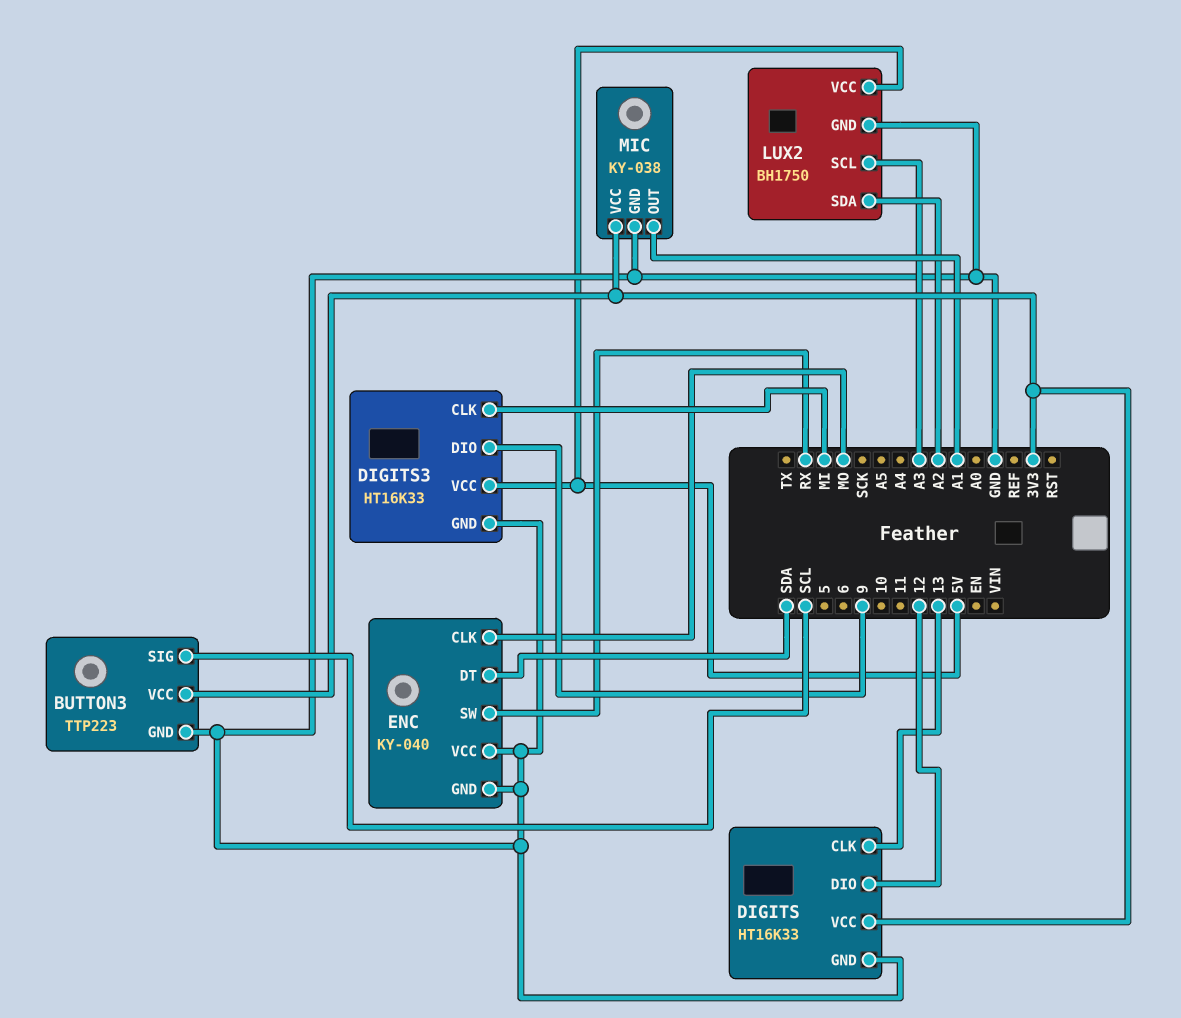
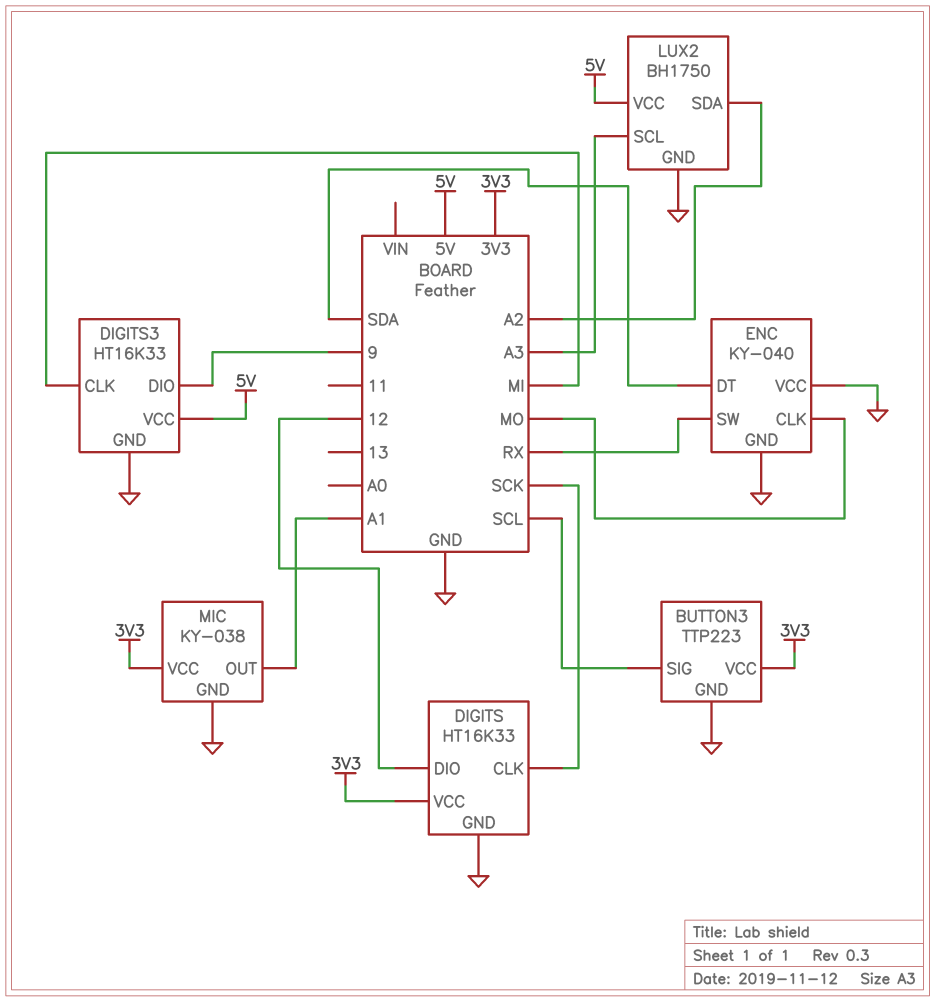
DIGITS pin CLK: 13 -> SCK

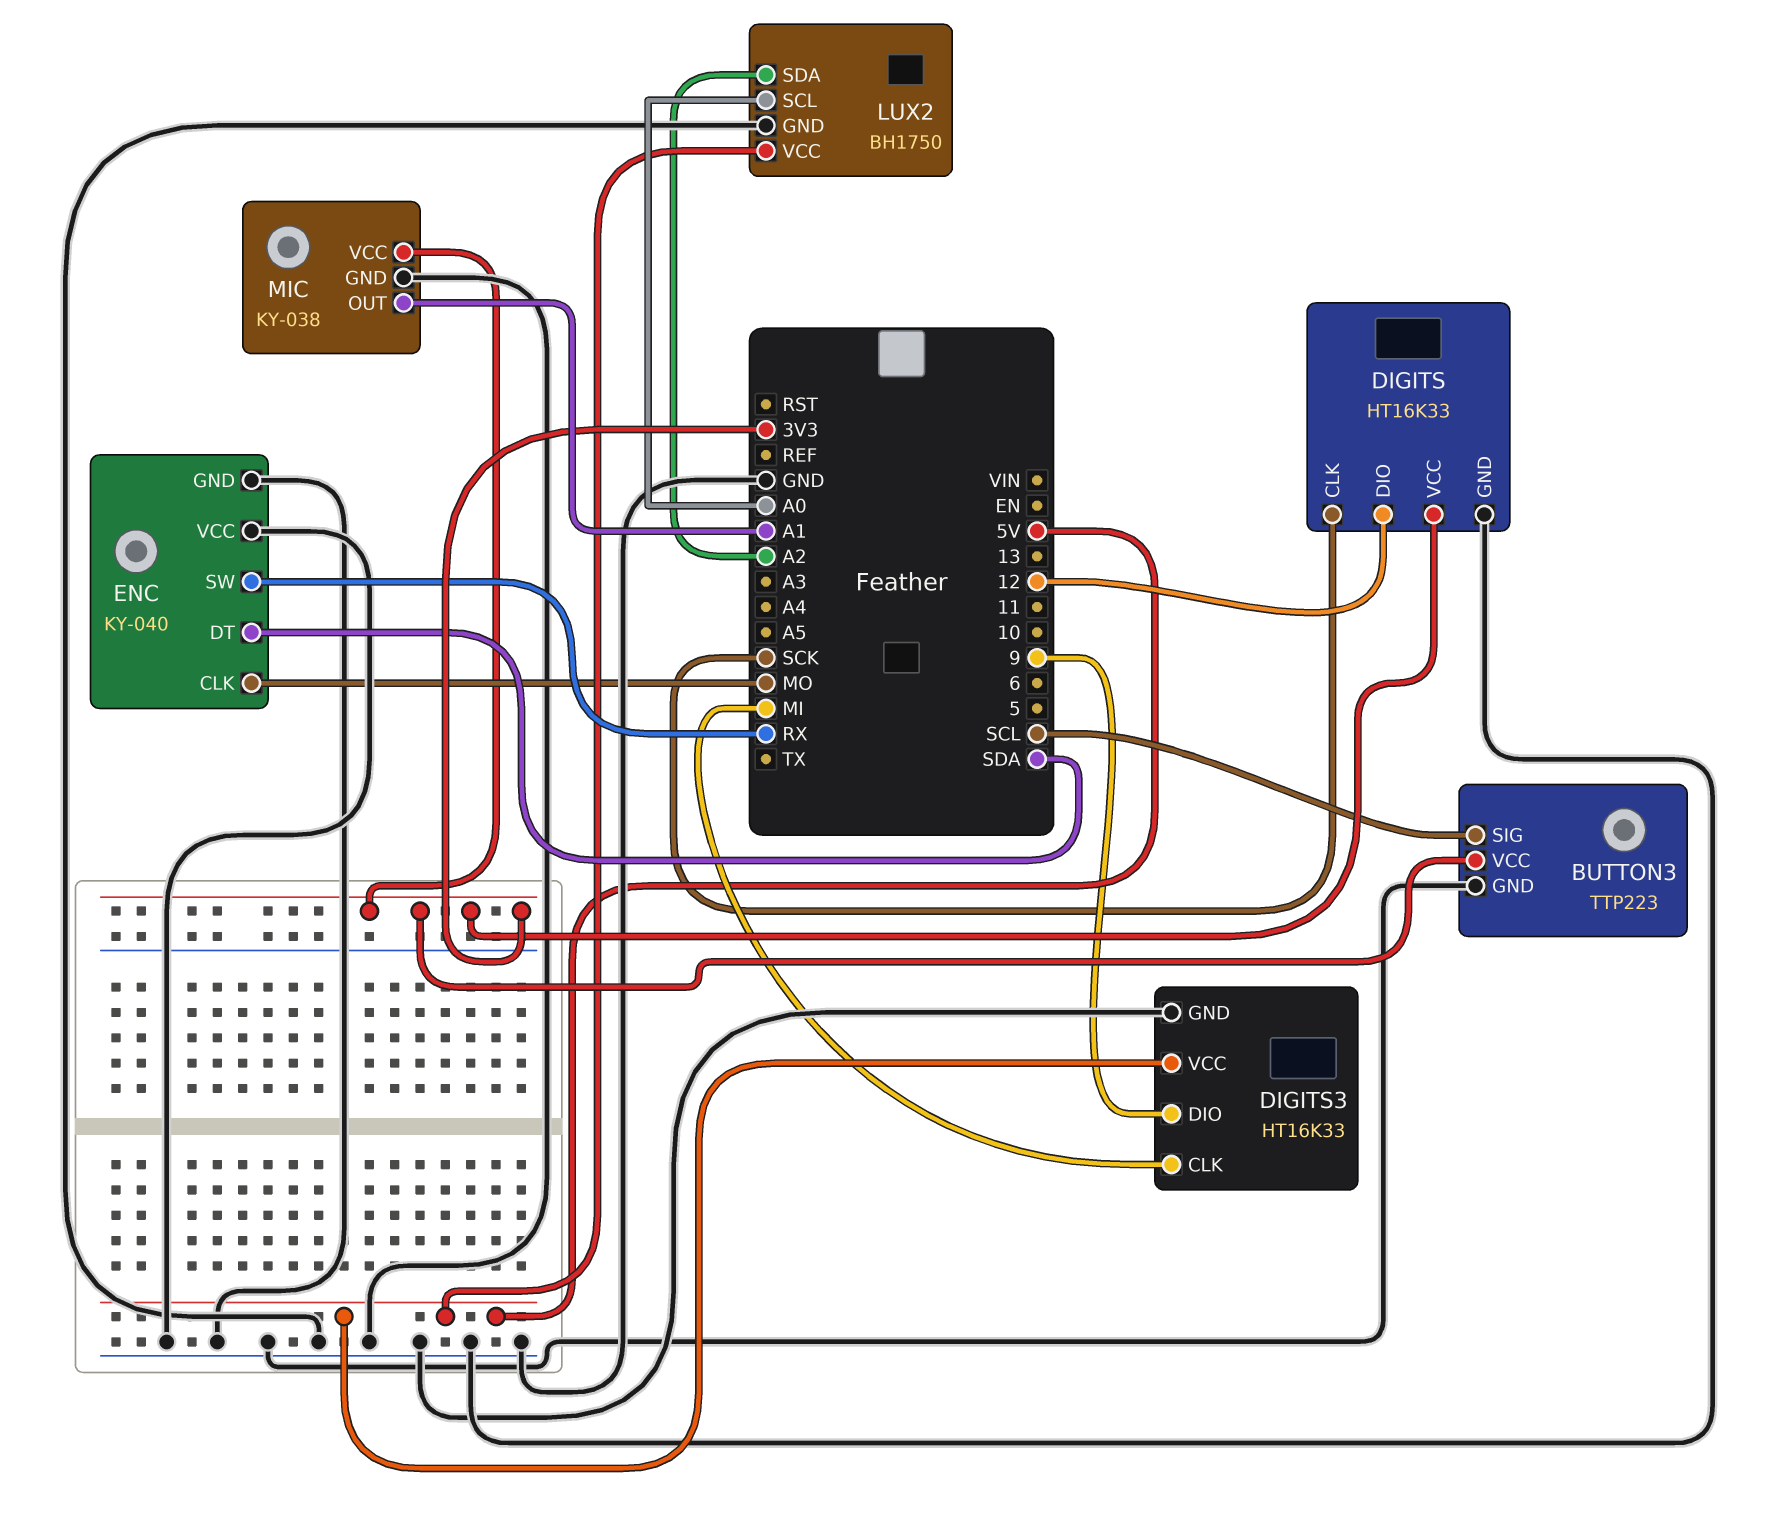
LUX2 pin SCL: A3 -> A0

